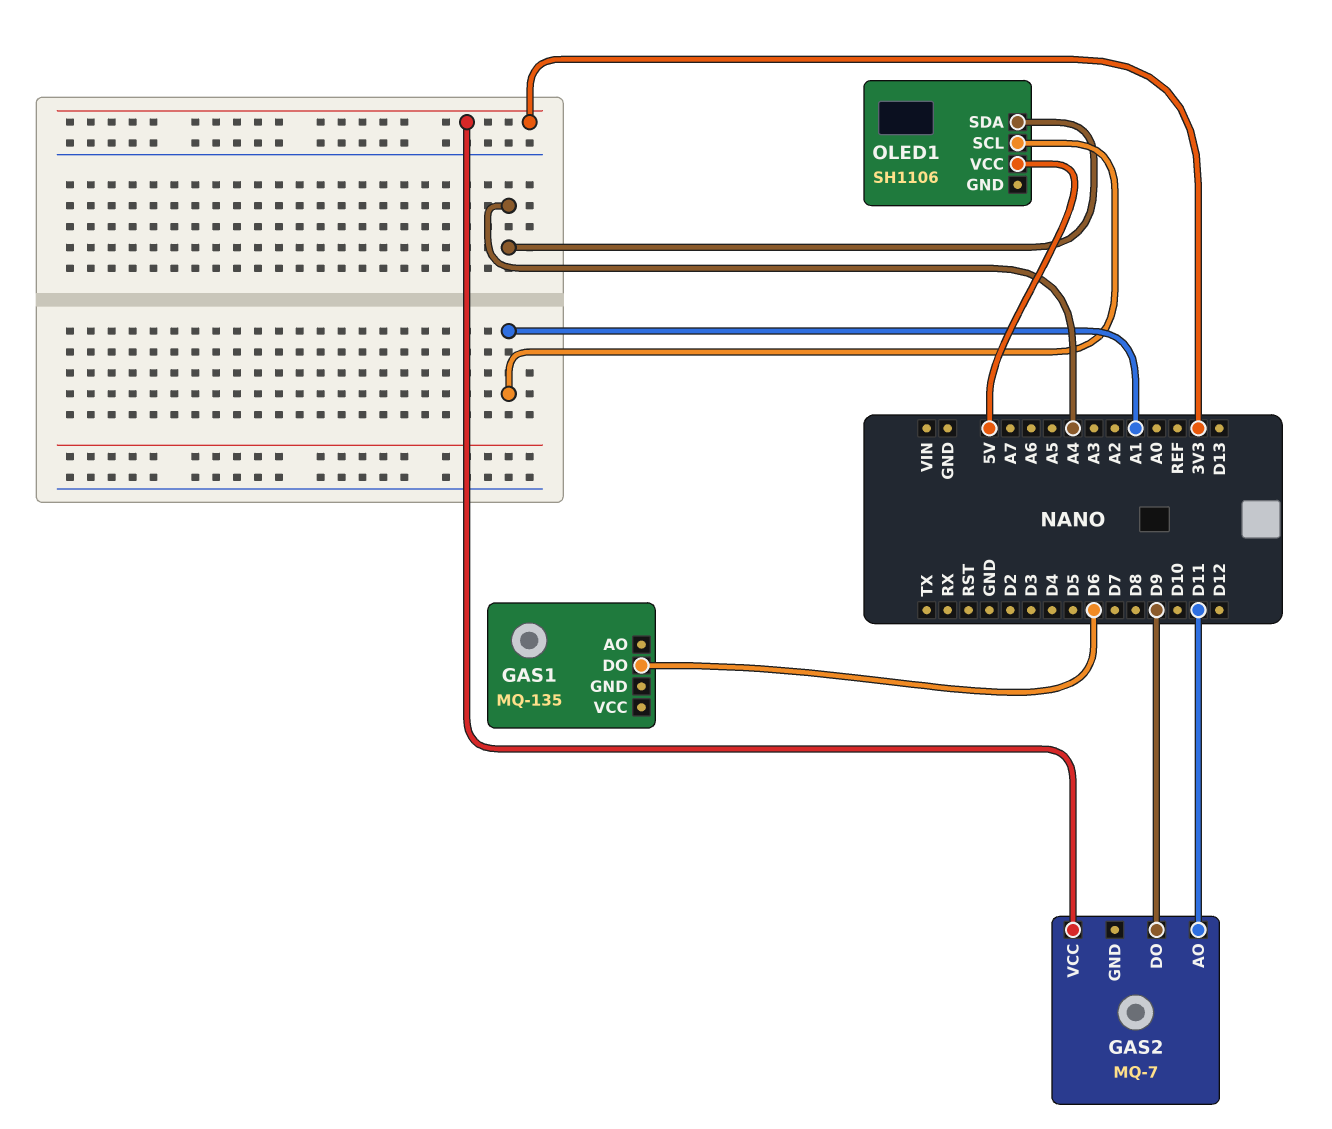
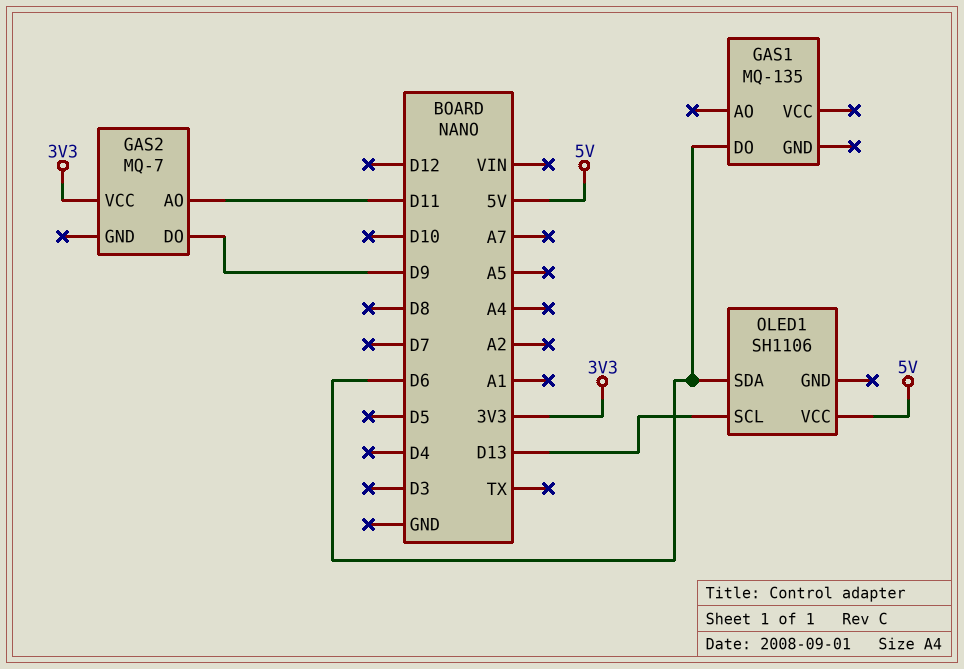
OLED1 pin SCL: A1 -> D13
OLED1 pin SDA: A4 -> D6

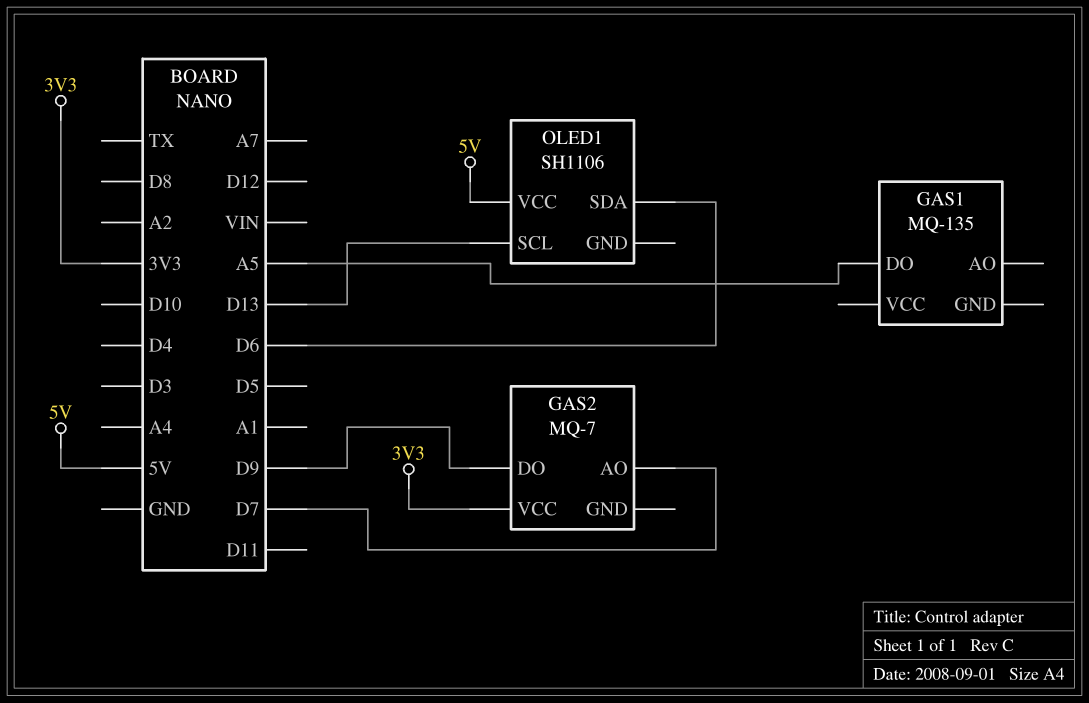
GAS1 pin DO: D6 -> A5
GAS2 pin AO: D11 -> D7

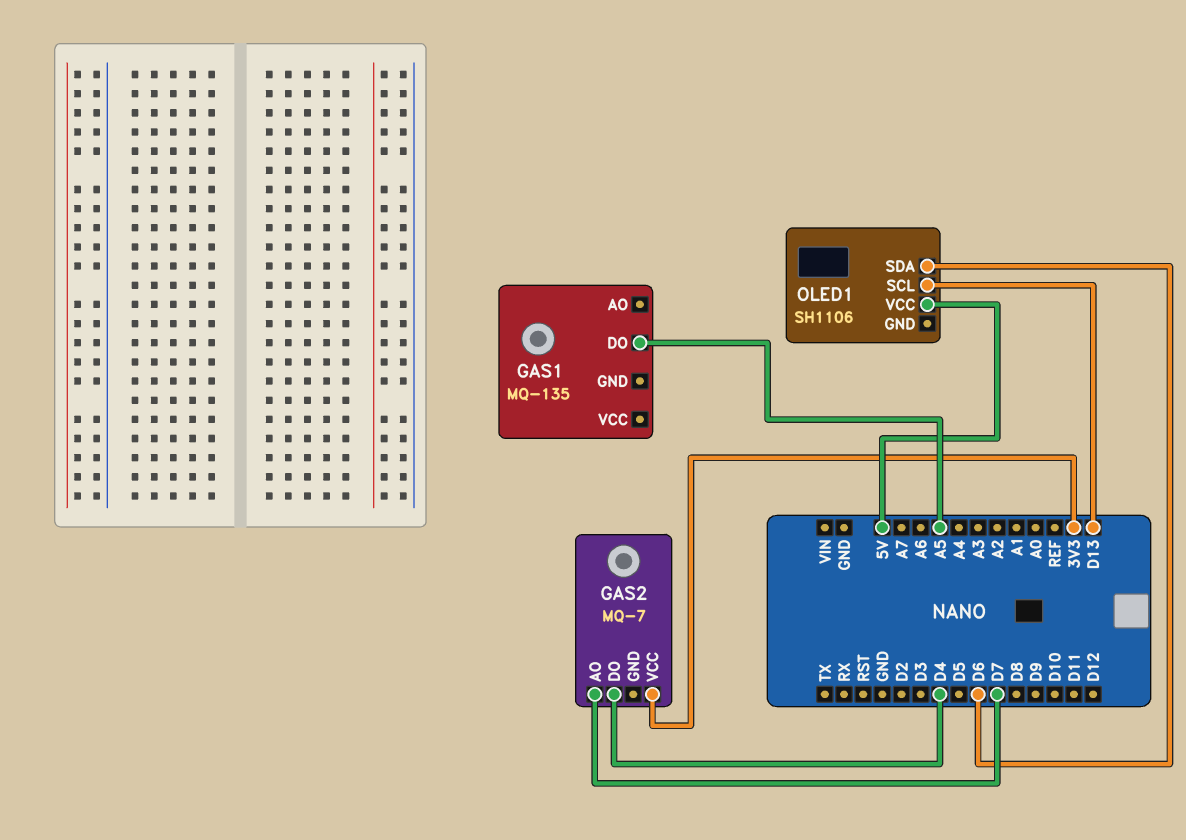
GAS2 pin DO: D9 -> D4

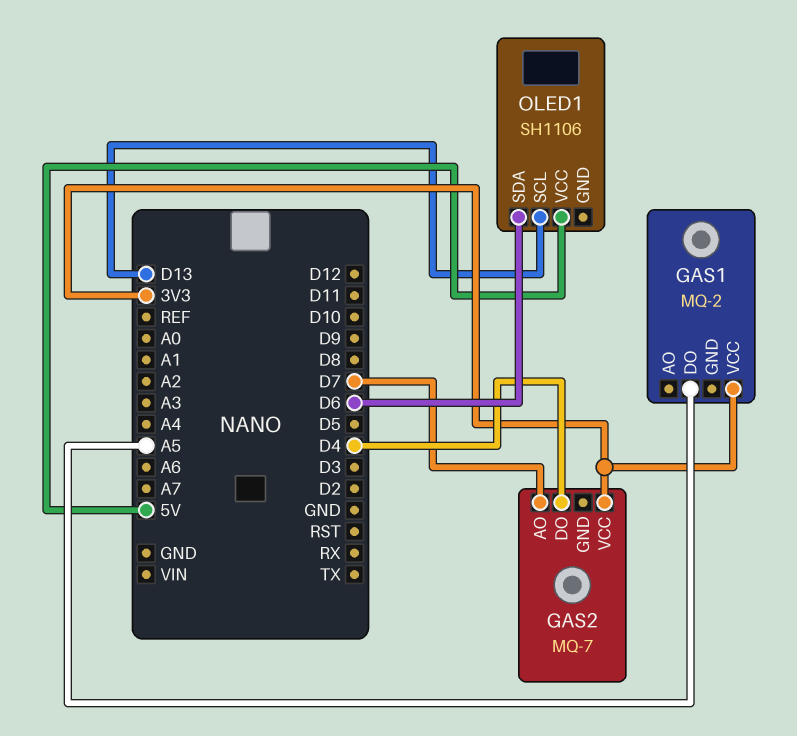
GAS1: MQ-135 -> MQ-2
GAS1 pin VCC: none -> 3V3

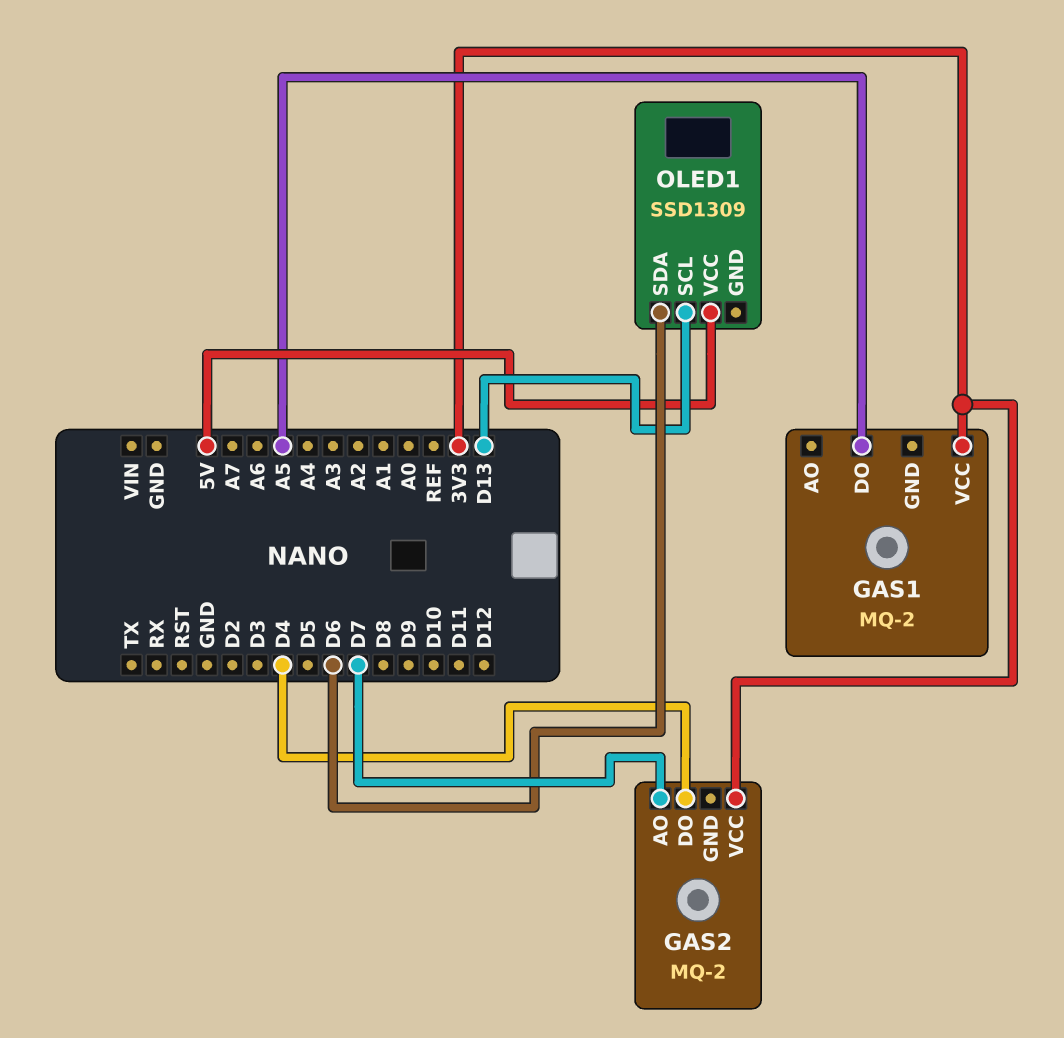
GAS2: MQ-7 -> MQ-2
OLED1: SH1106 -> SSD1309

